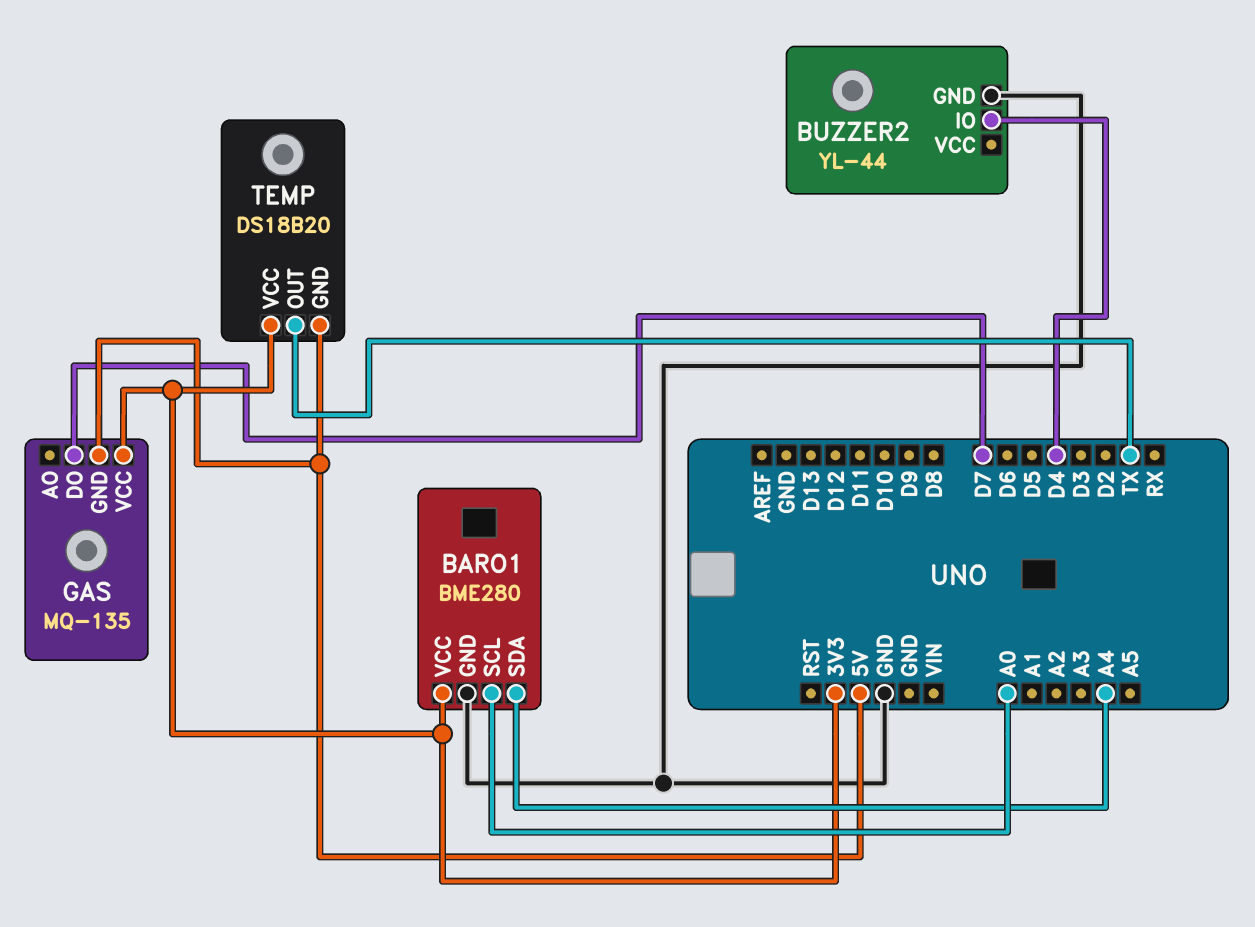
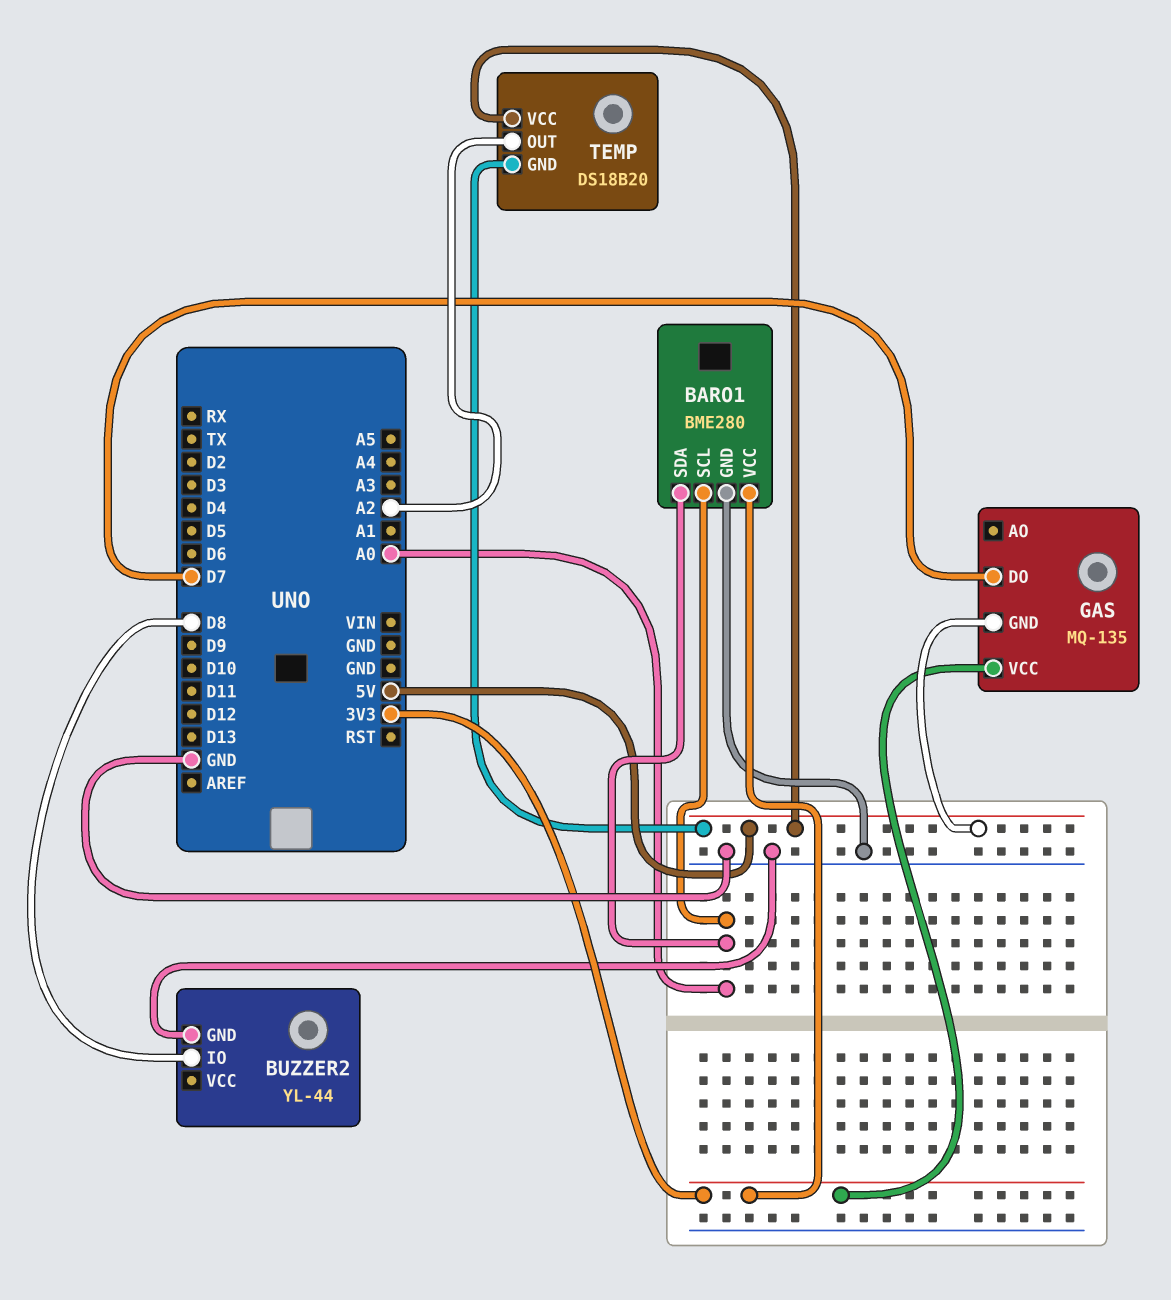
BARO1 pin SDA: A4 -> A0
BUZZER2 pin IO: D4 -> D8
TEMP pin OUT: TX -> A2
TEMP pin VCC: 3V3 -> 5V

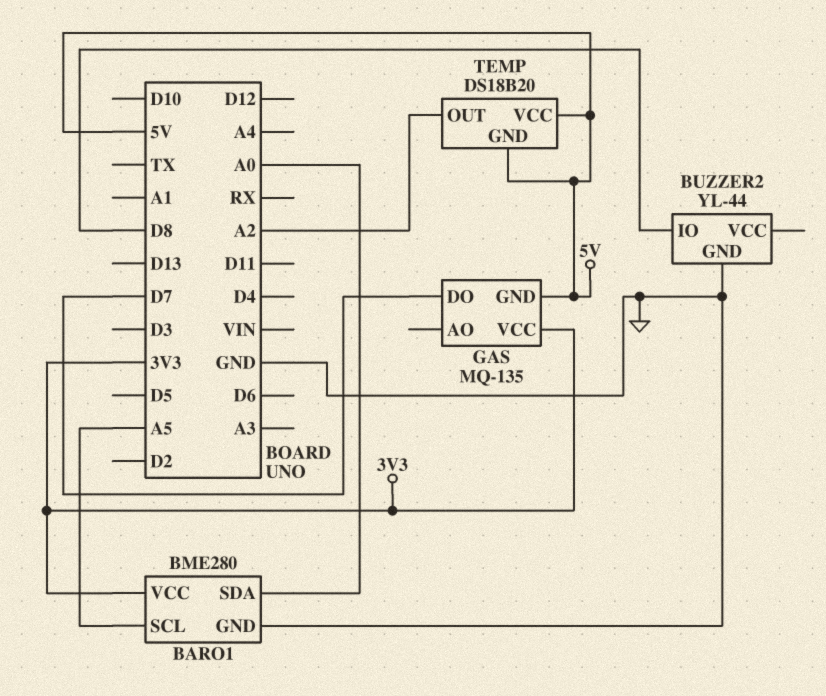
BARO1 pin SCL: A0 -> A5

